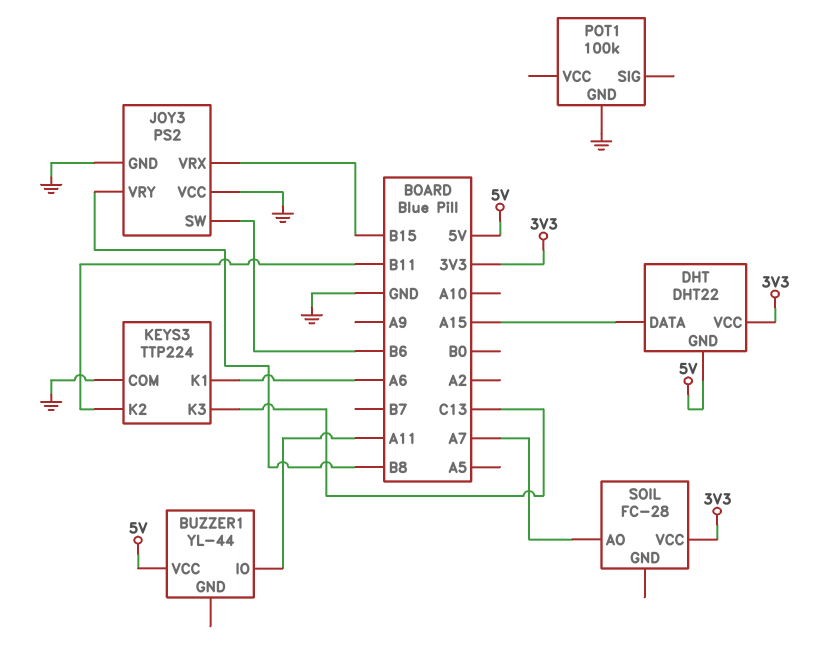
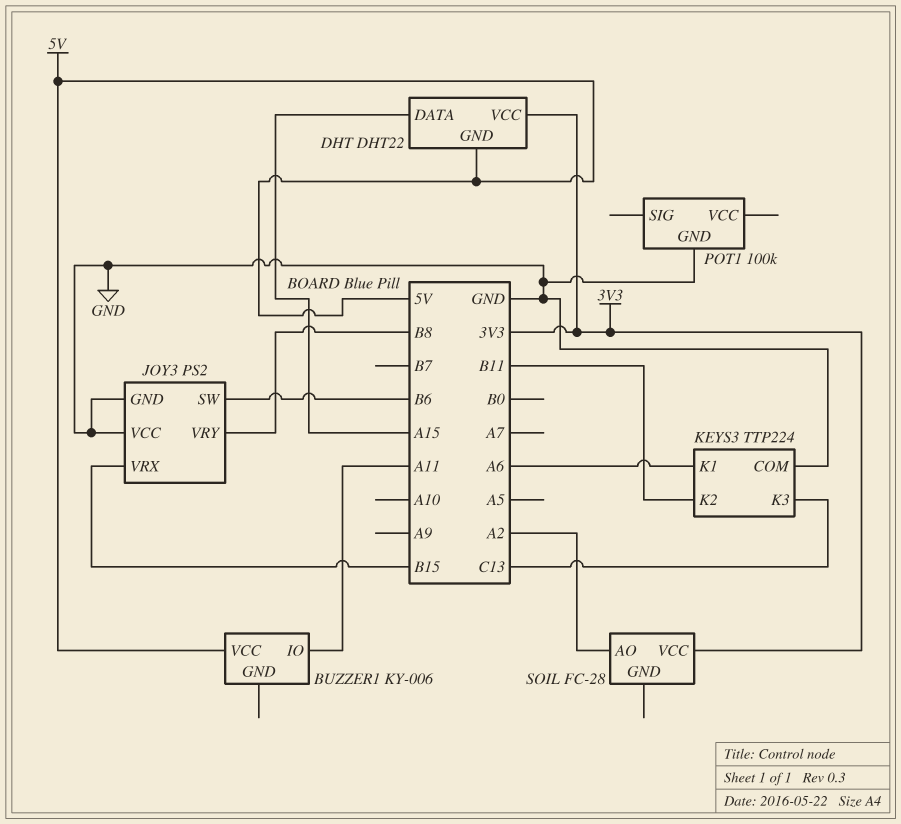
BUZZER1: YL-44 -> KY-006
SOIL pin AO: A7 -> A2

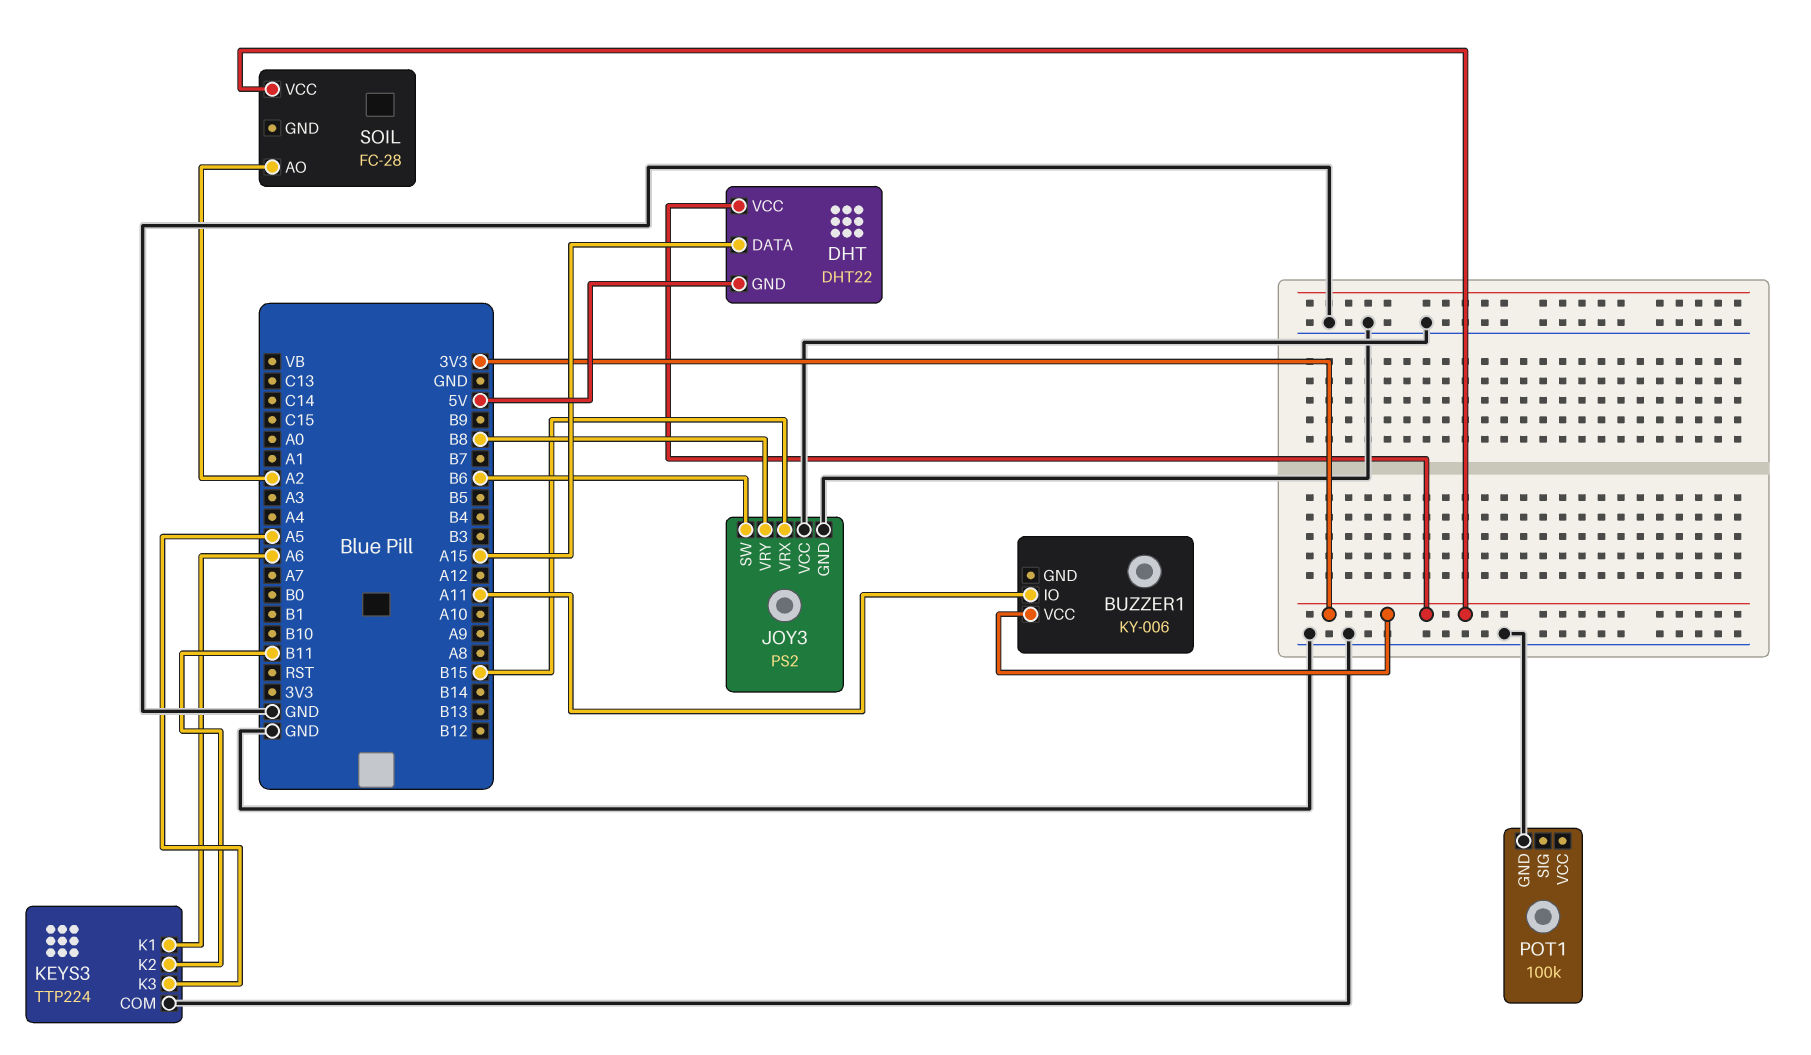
BUZZER1 pin VCC: 5V -> 3V3
KEYS3 pin K3: C13 -> A5

